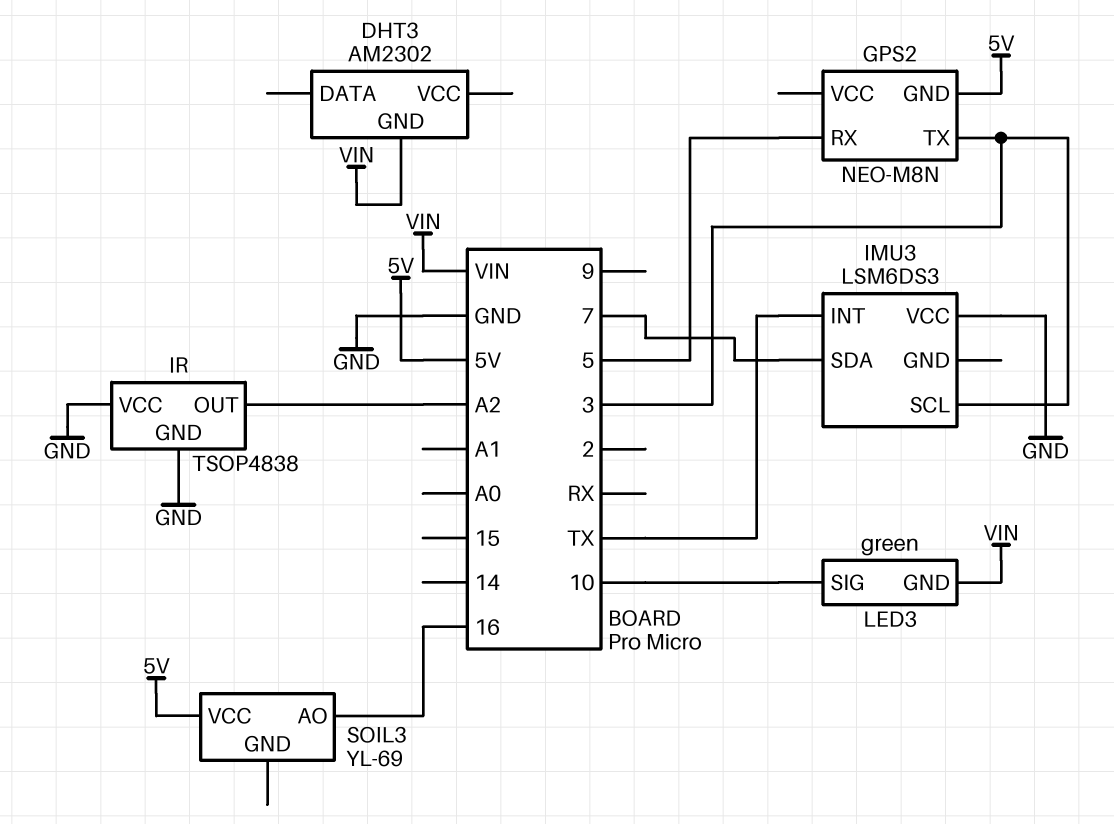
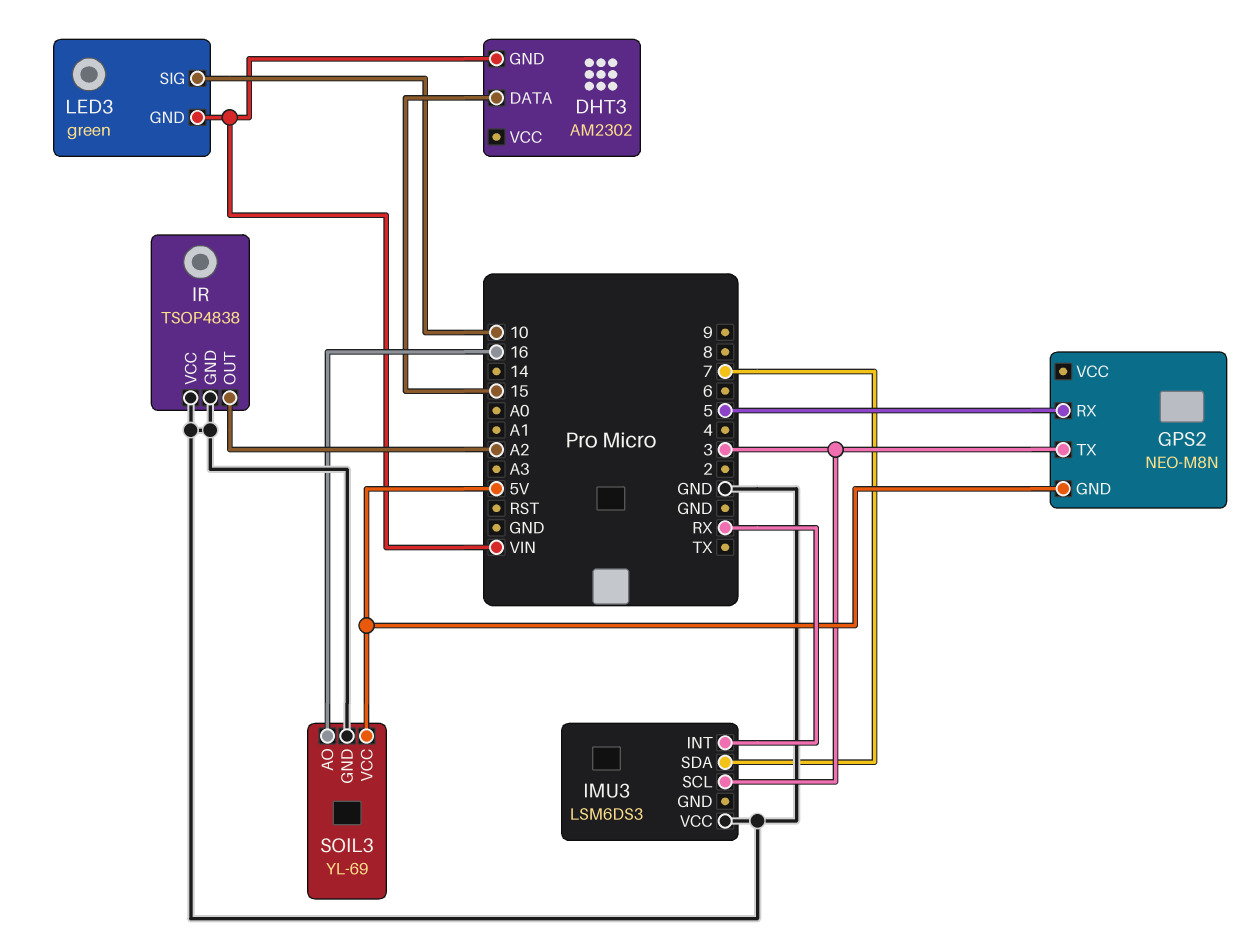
DHT3 pin DATA: none -> 15
IMU3 pin INT: TX -> RX
SOIL3 pin GND: none -> GND

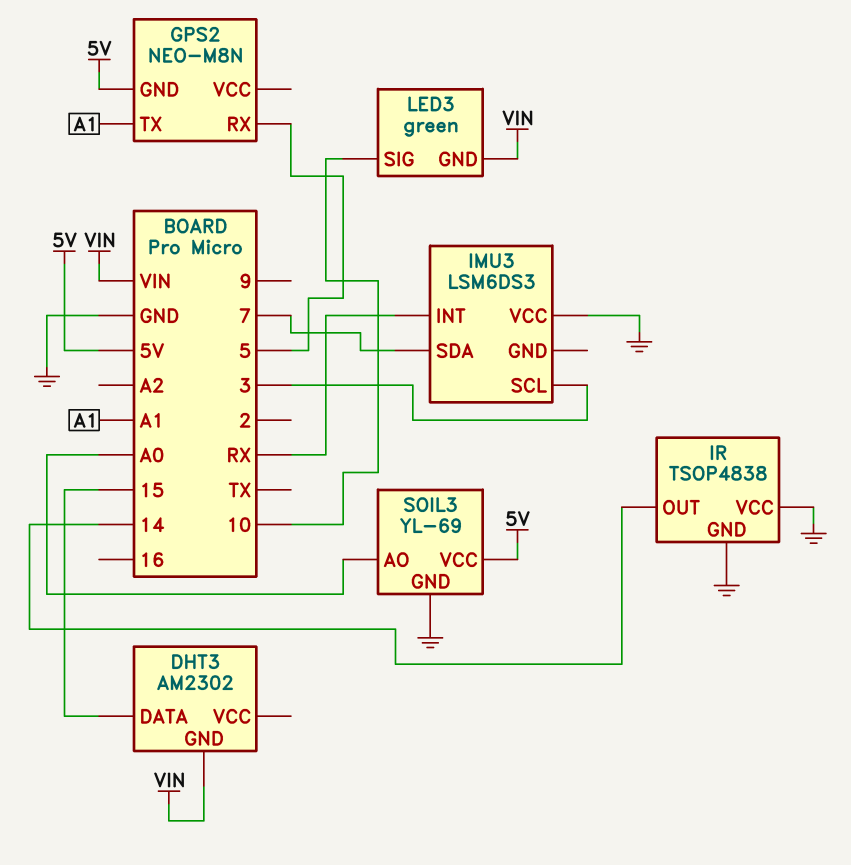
GPS2 pin TX: 3 -> A1
IR pin OUT: A2 -> 14
SOIL3 pin AO: 16 -> A0

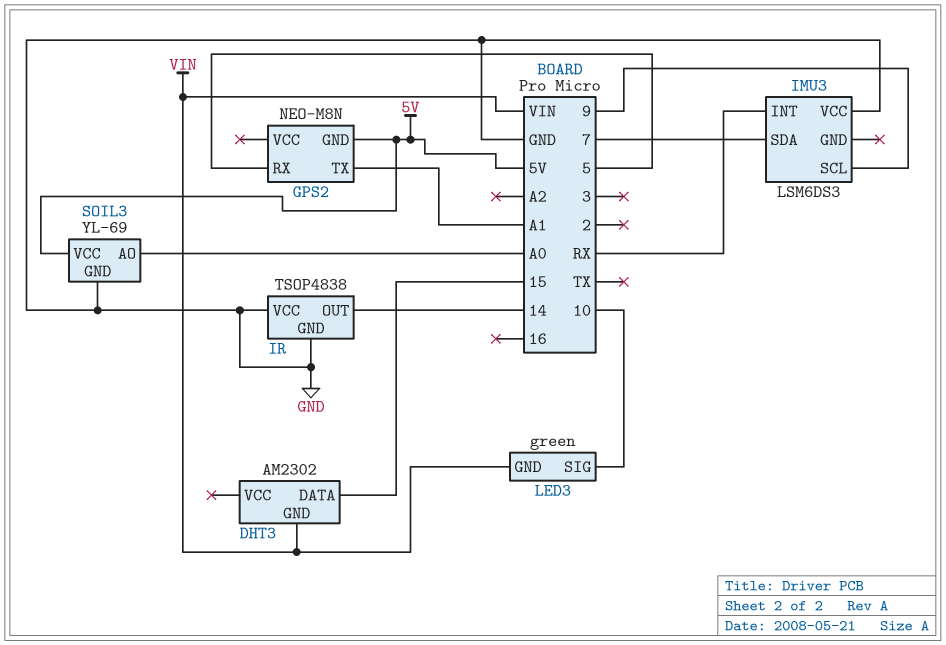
IMU3 pin SCL: 3 -> 9

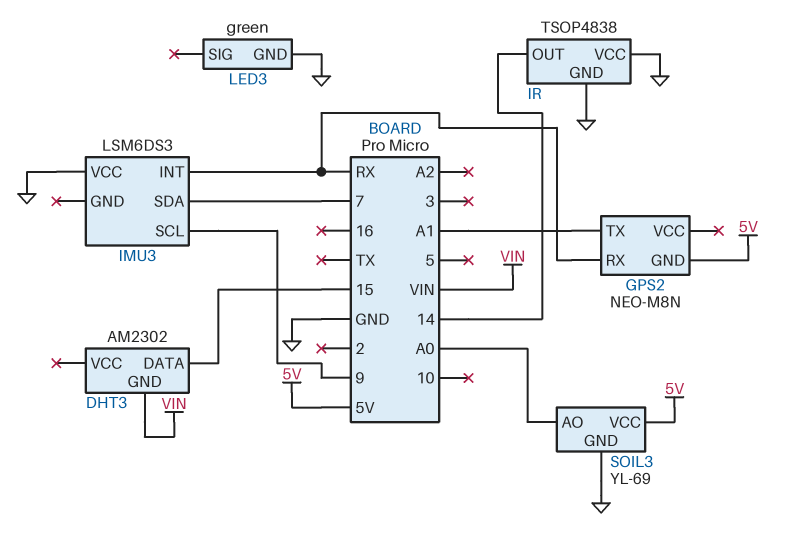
GPS2 pin RX: 5 -> RX
LED3 pin GND: VIN -> GND
LED3 pin SIG: 10 -> none

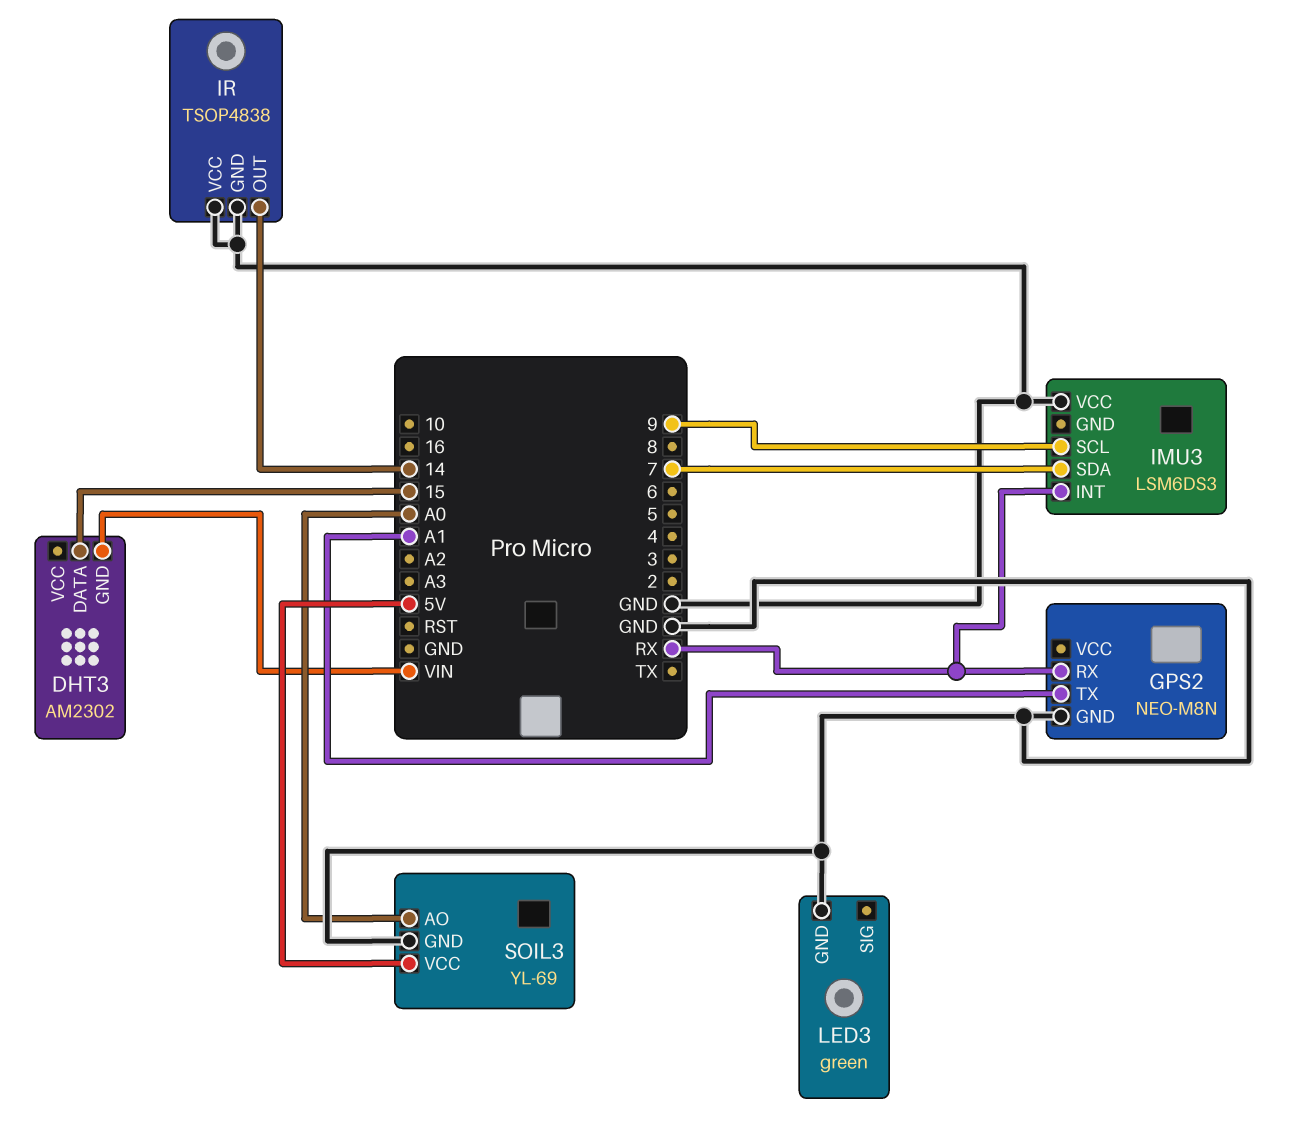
GPS2 pin GND: 5V -> GND

